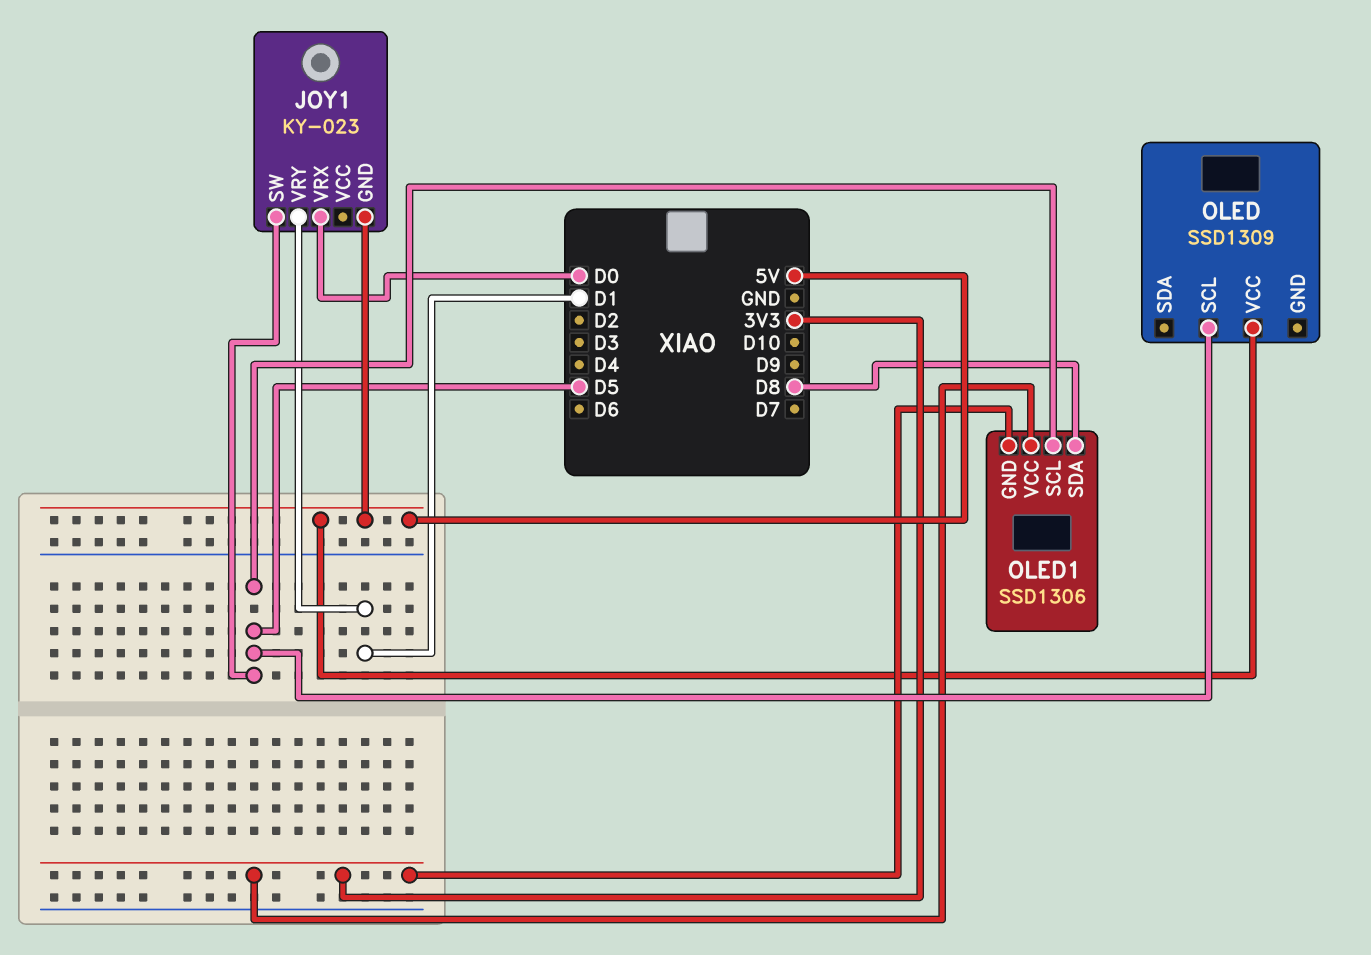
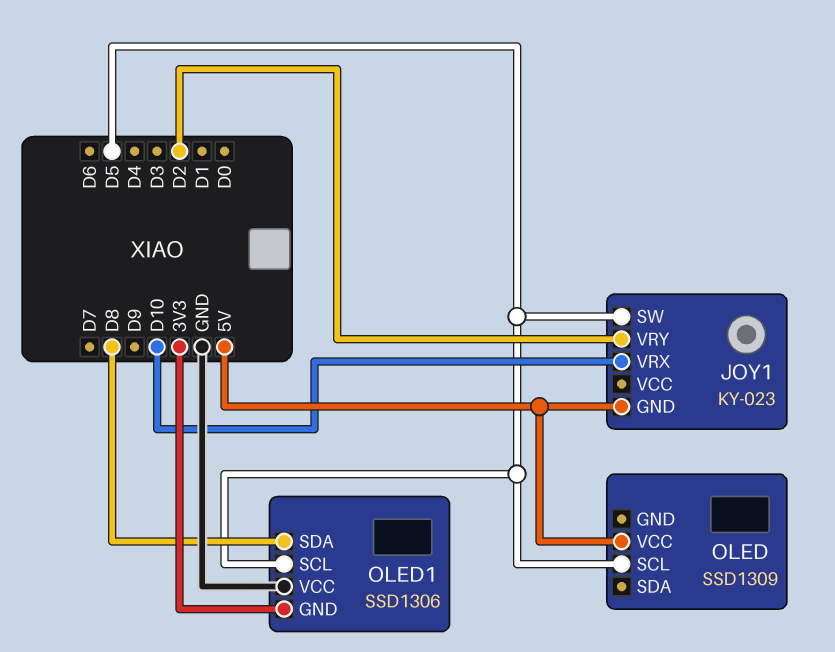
JOY1 pin VRX: D0 -> D10
JOY1 pin VRY: D1 -> D2
OLED1 pin VCC: 3V3 -> GND

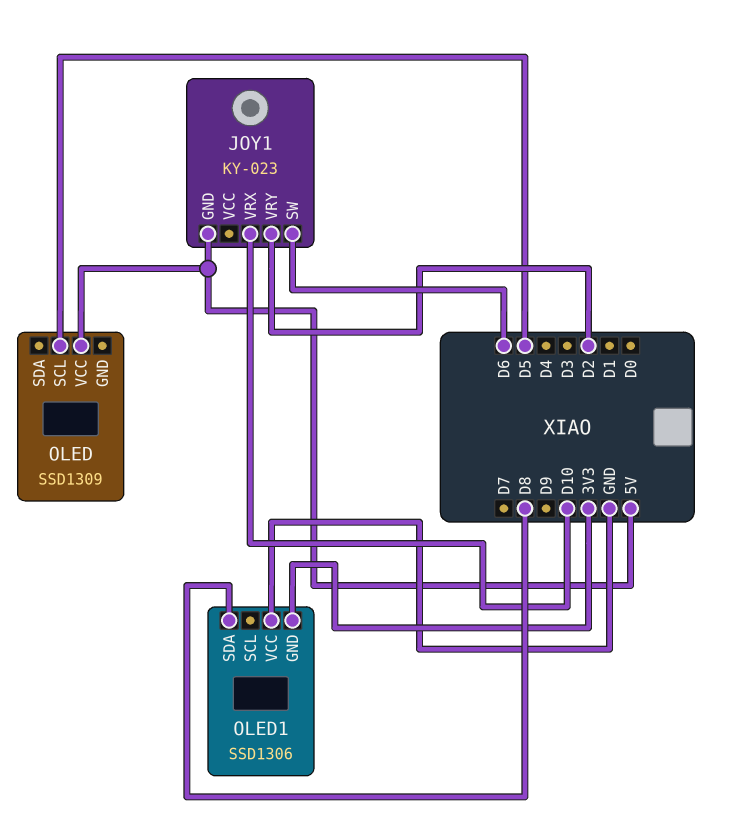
JOY1 pin SW: D5 -> D6
OLED1 pin SCL: D5 -> none

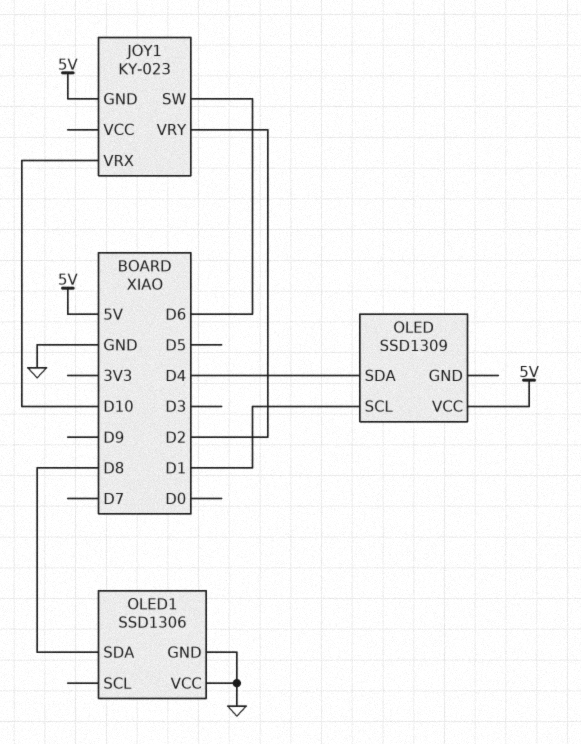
OLED pin SCL: D5 -> D1
OLED pin SDA: none -> D4
OLED1 pin GND: 3V3 -> GND

